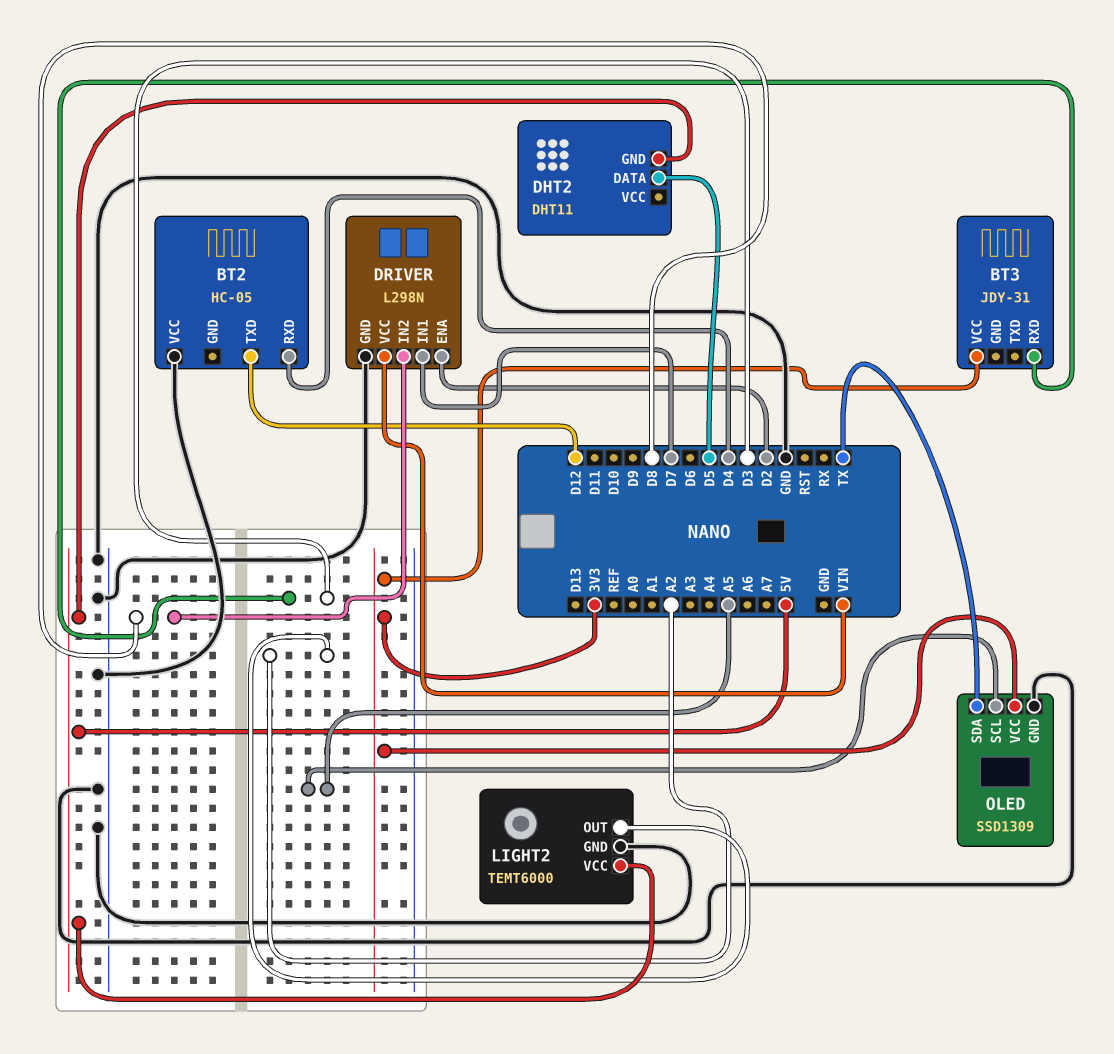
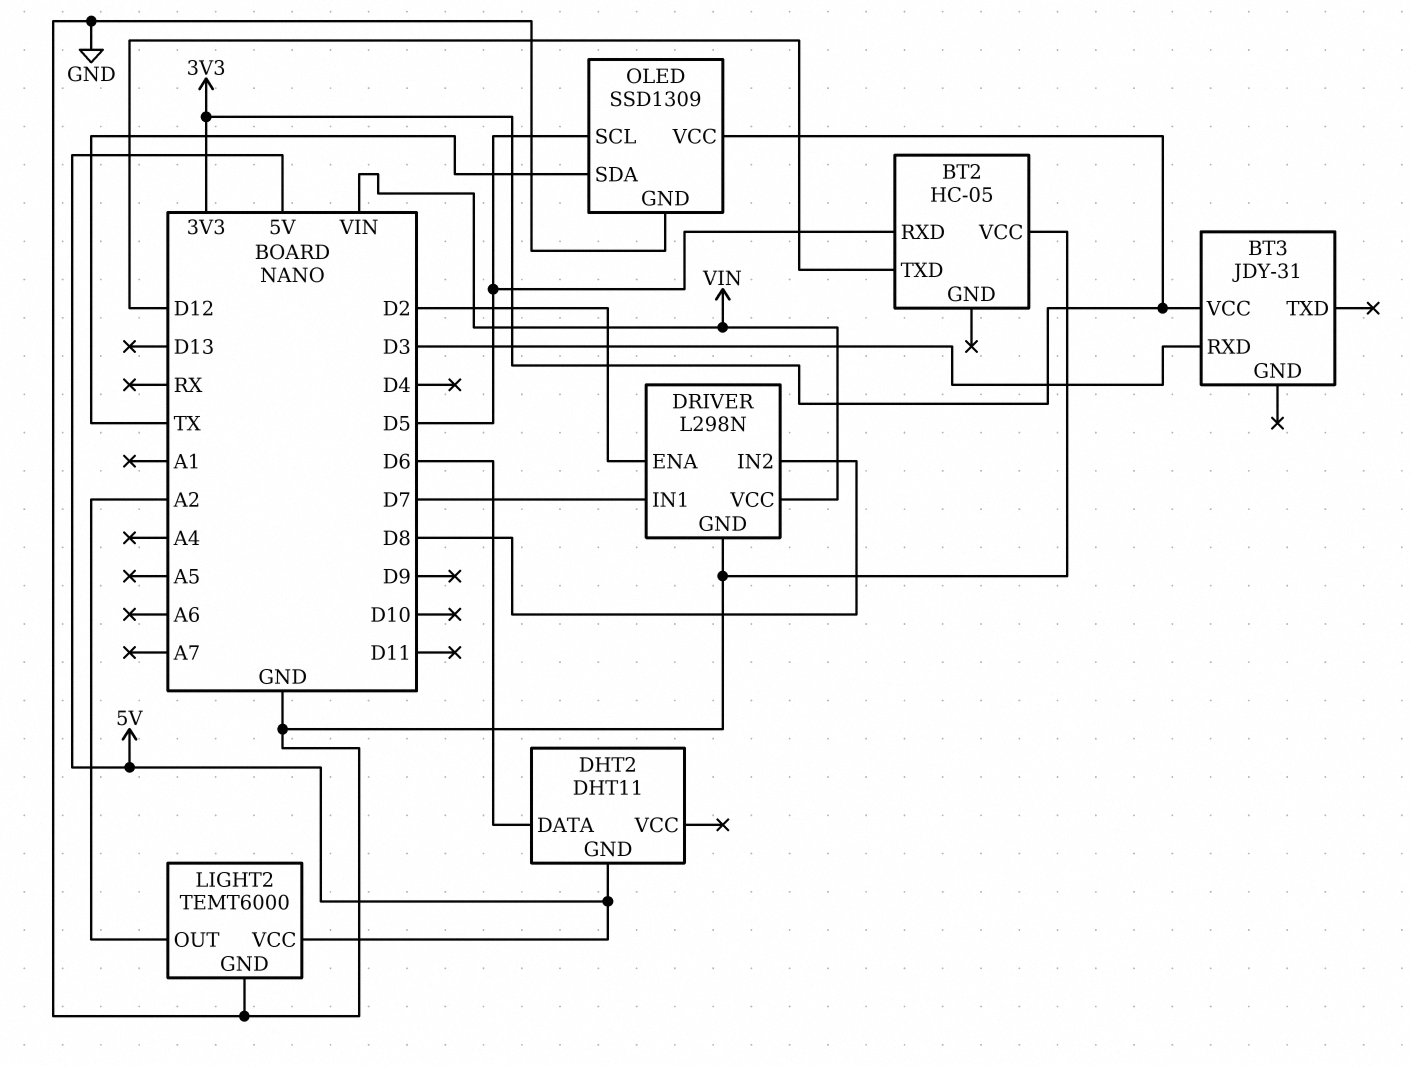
BT2 pin RXD: D4 -> D5
DHT2 pin DATA: D5 -> D6
OLED pin SCL: A5 -> D5

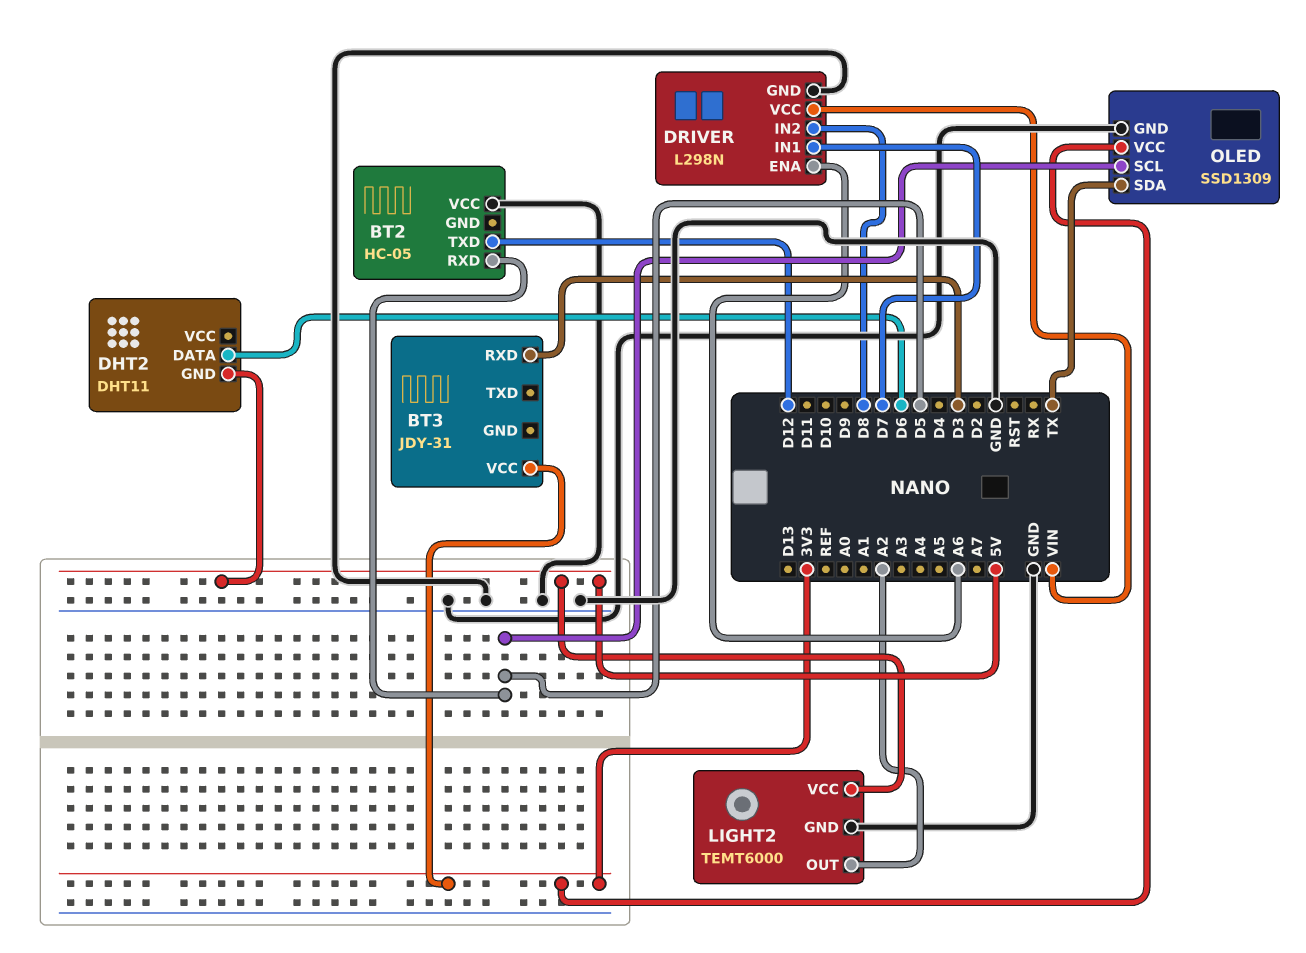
DRIVER pin ENA: D2 -> A6

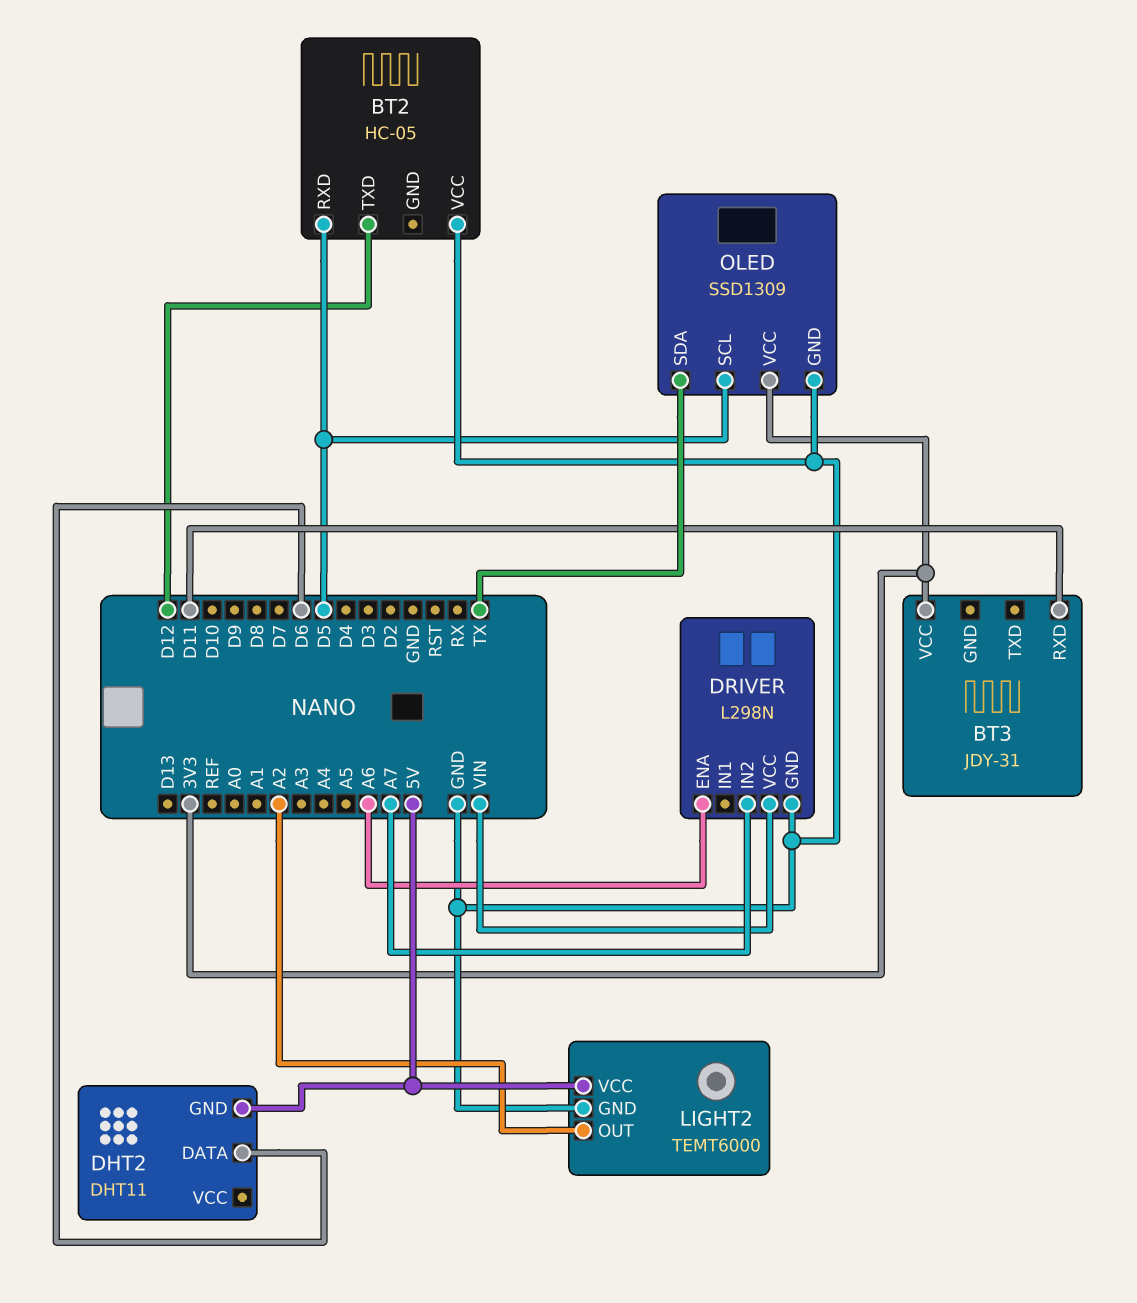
BT3 pin RXD: D3 -> D11
DRIVER pin IN1: D7 -> none
DRIVER pin IN2: D8 -> A7

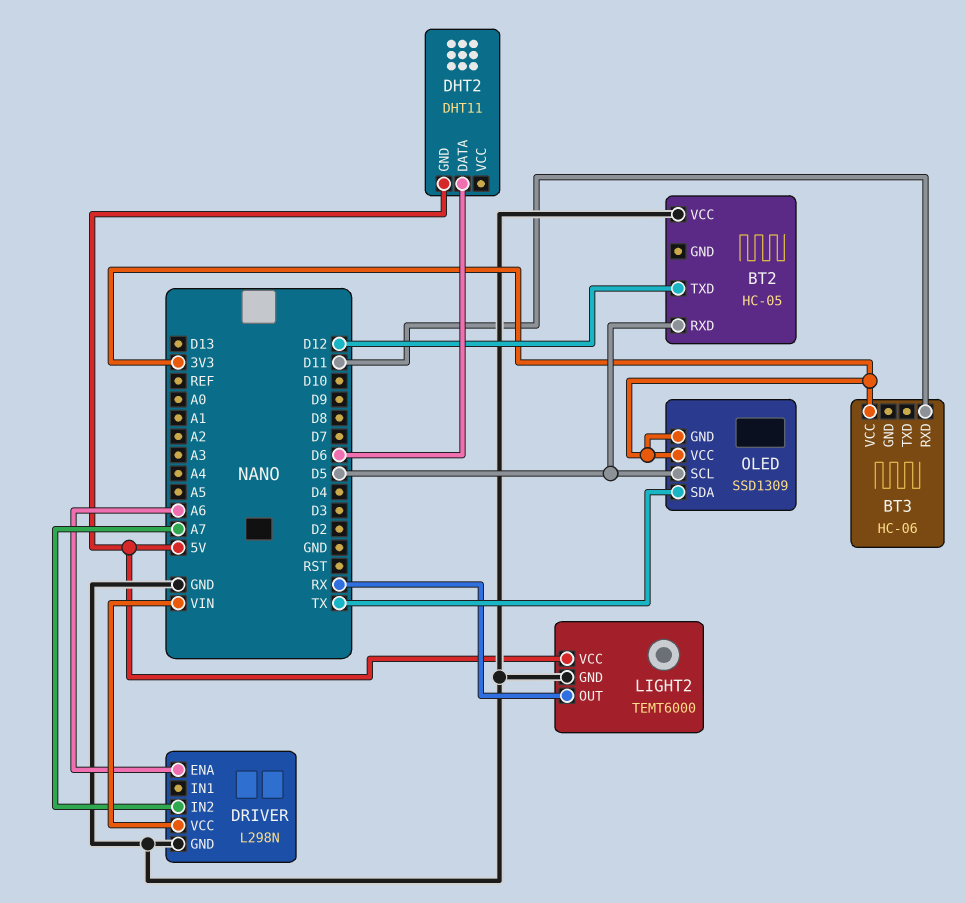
BT3: JDY-31 -> HC-06
LIGHT2 pin OUT: A2 -> RX
OLED pin GND: GND -> 3V3

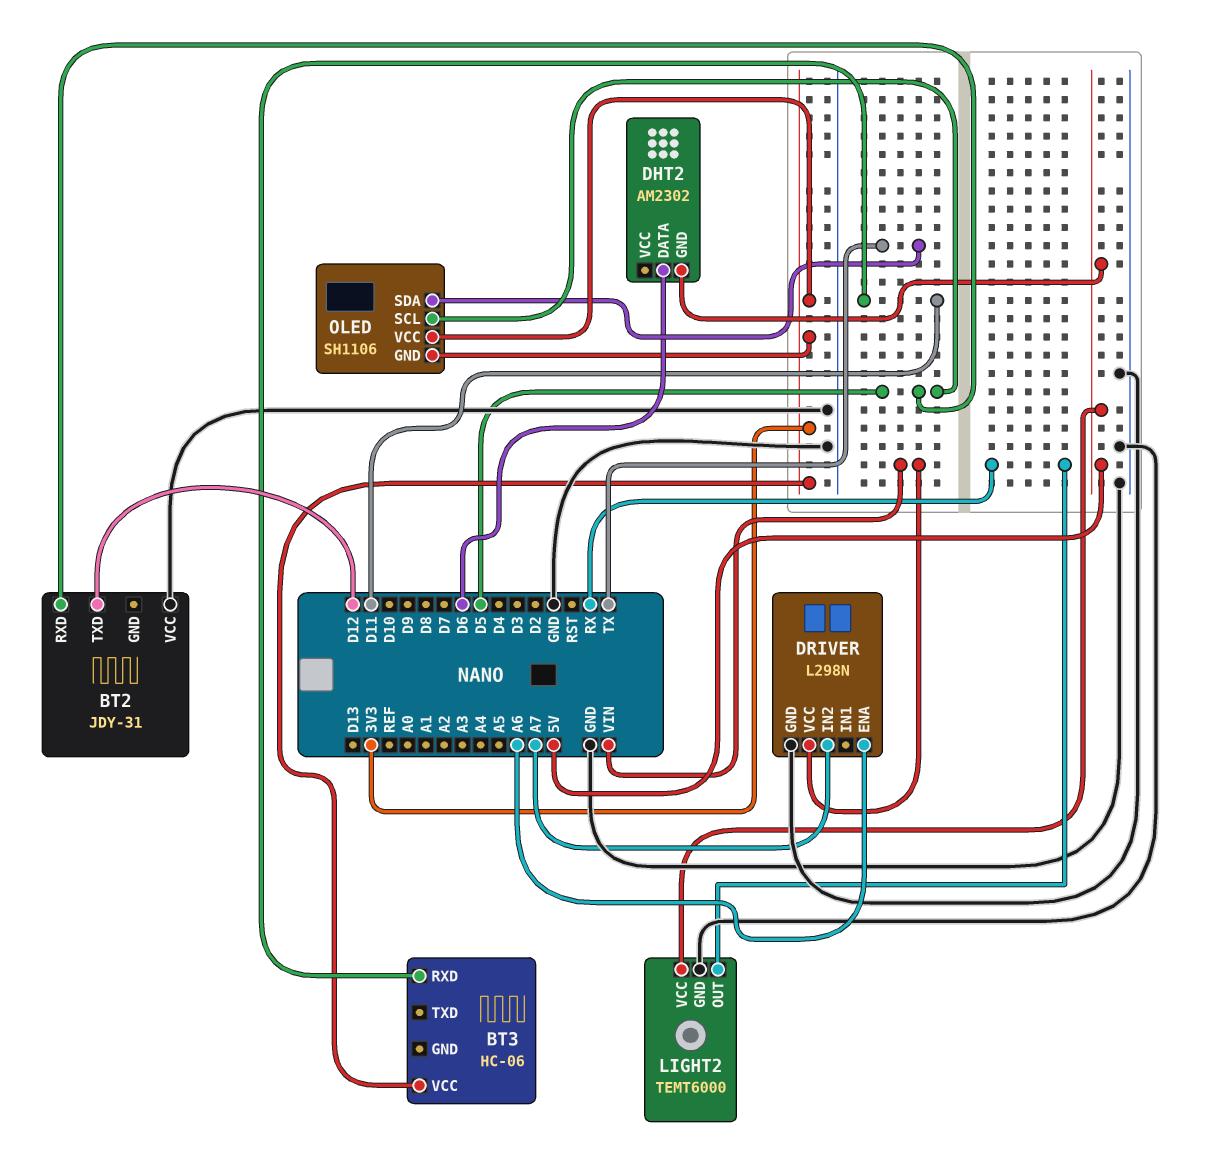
BT2: HC-05 -> JDY-31
DHT2: DHT11 -> AM2302
OLED: SSD1309 -> SH1106

